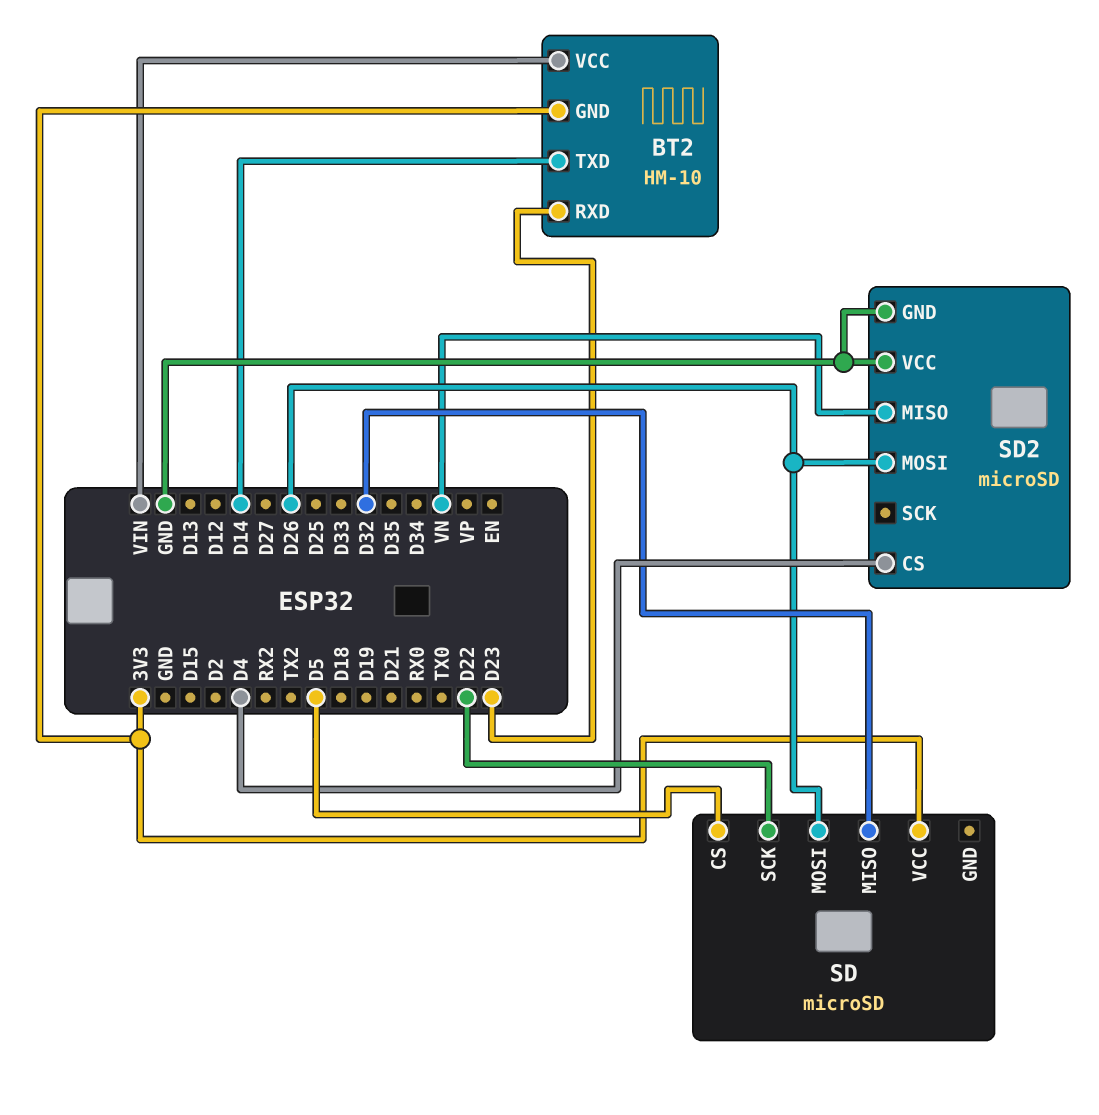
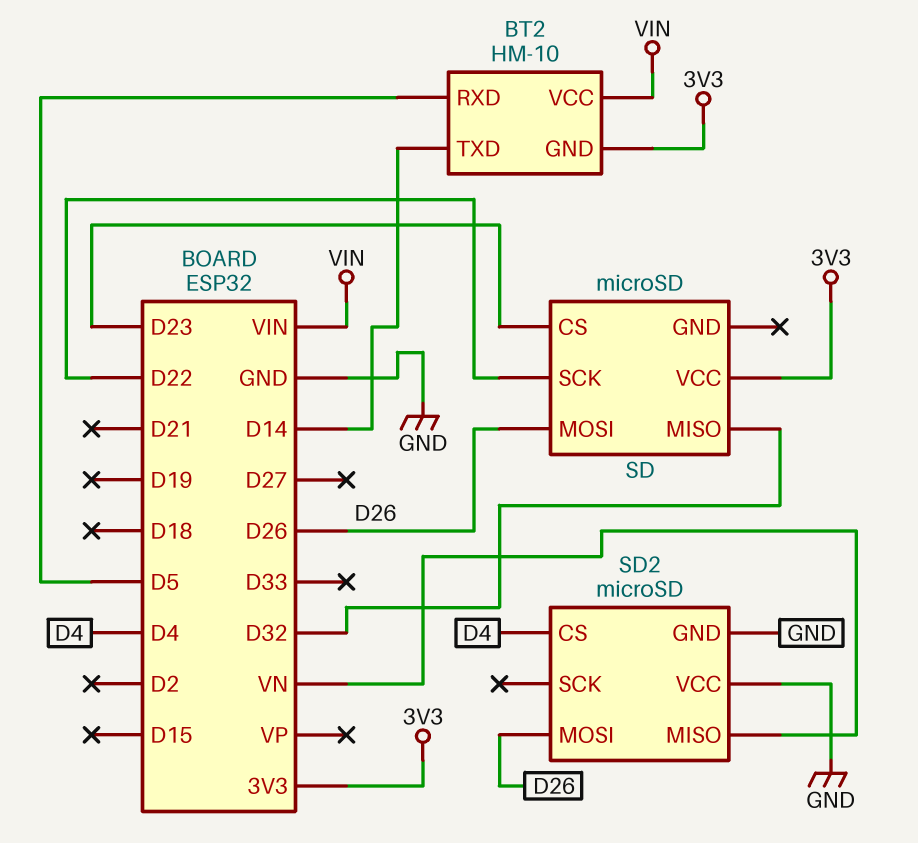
BT2 pin RXD: D23 -> D5
SD pin CS: D5 -> D23

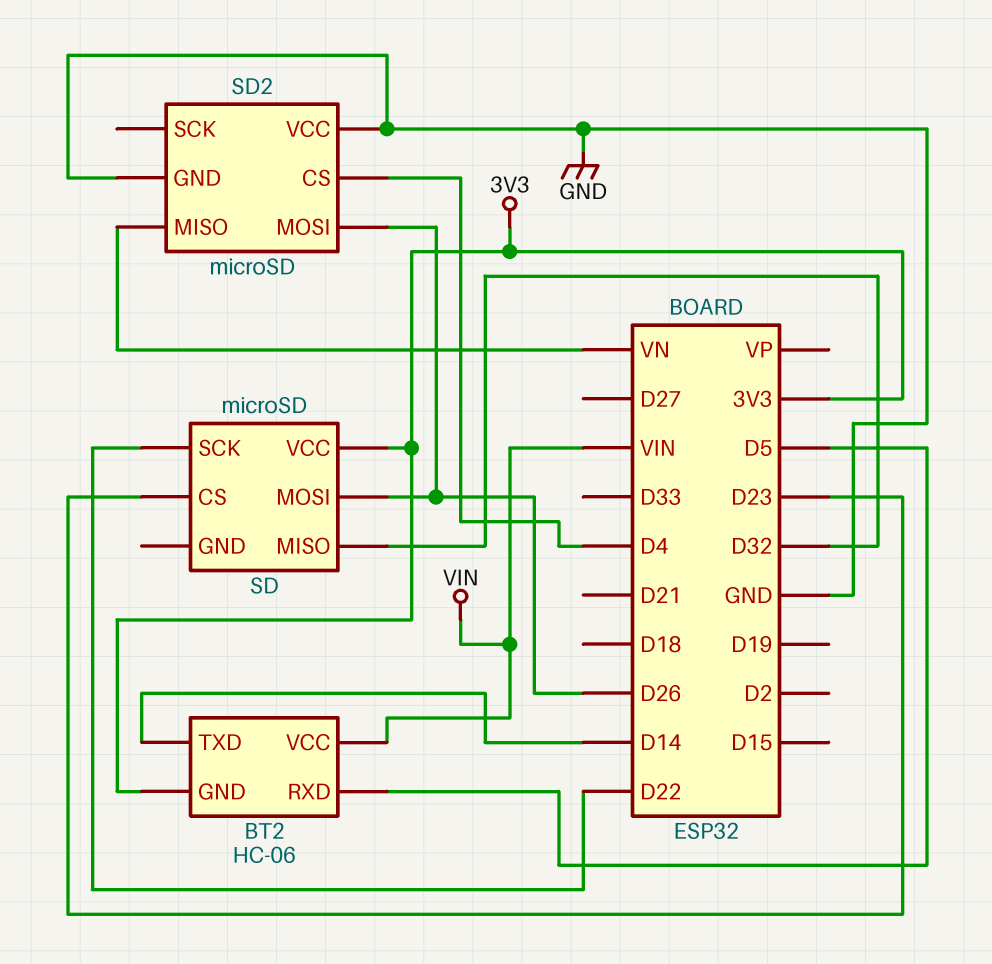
BT2: HM-10 -> HC-06

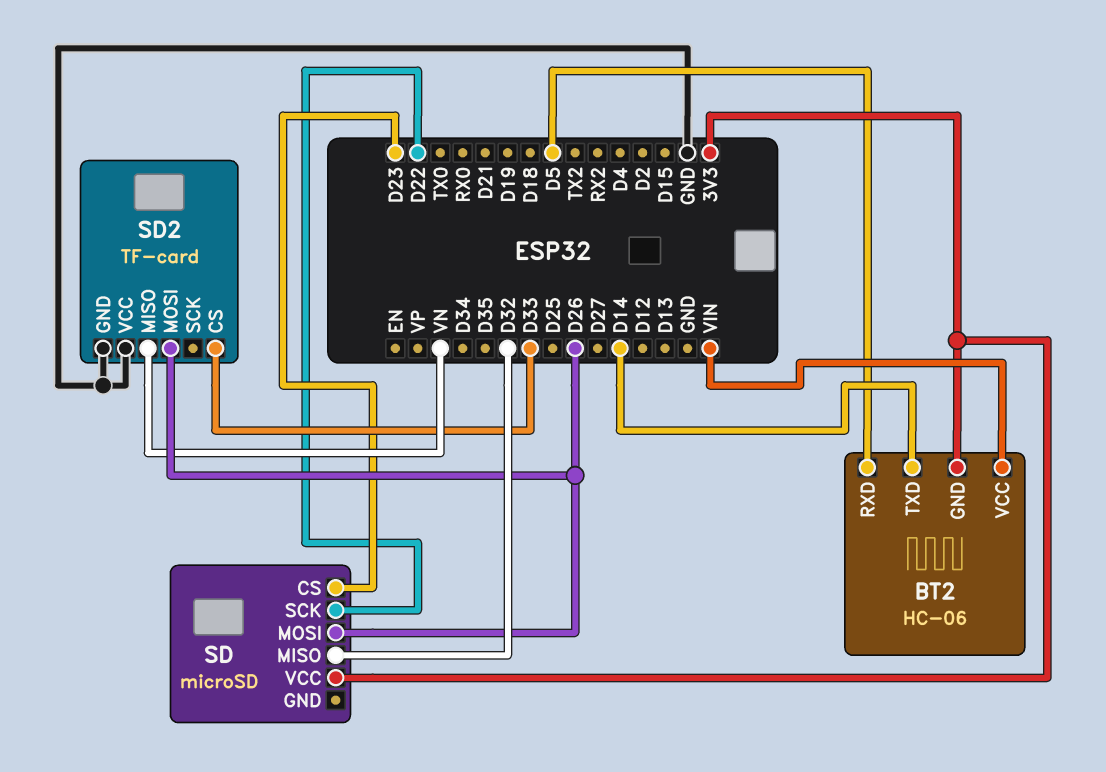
SD2: microSD -> TF-card
SD2 pin CS: D4 -> D33

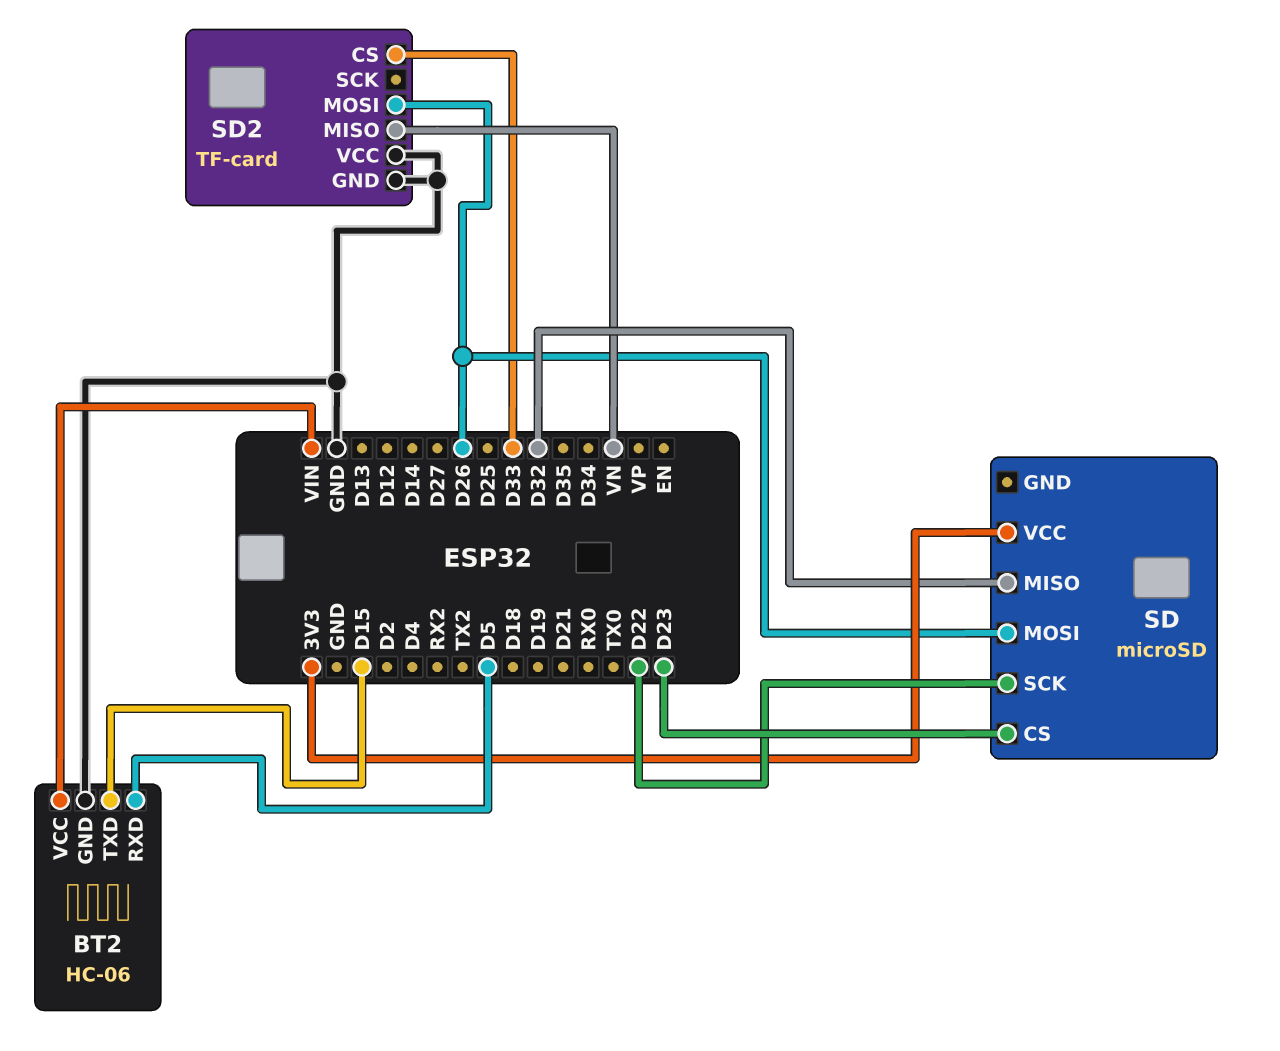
BT2 pin GND: 3V3 -> GND
BT2 pin TXD: D14 -> D15

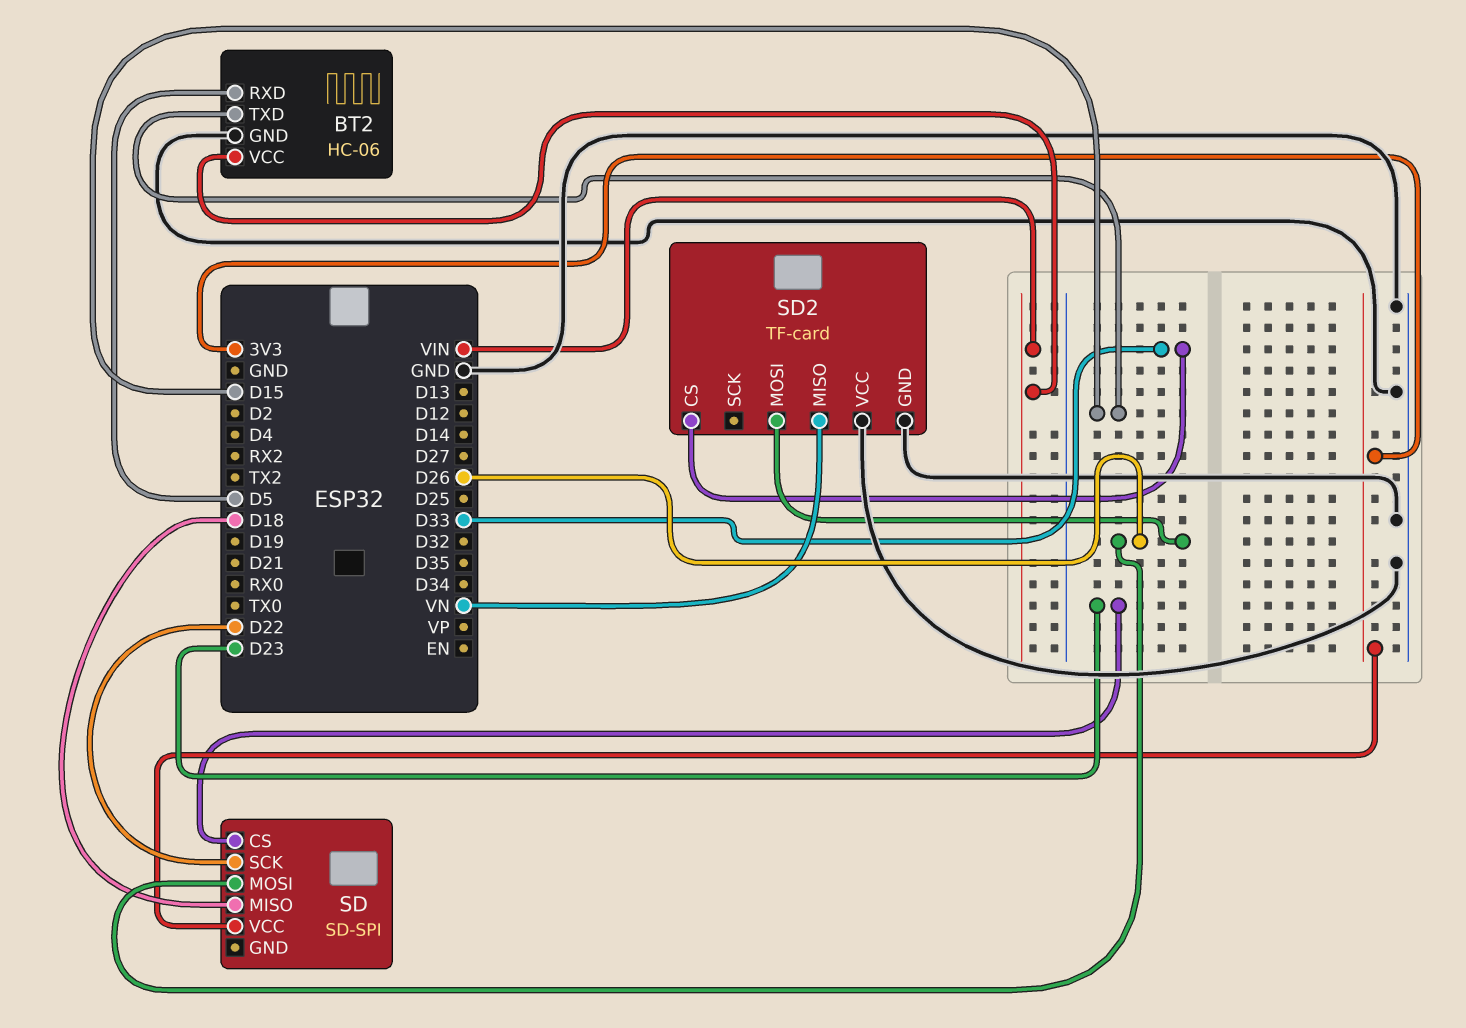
SD: microSD -> SD-SPI
SD pin MISO: D32 -> D18

